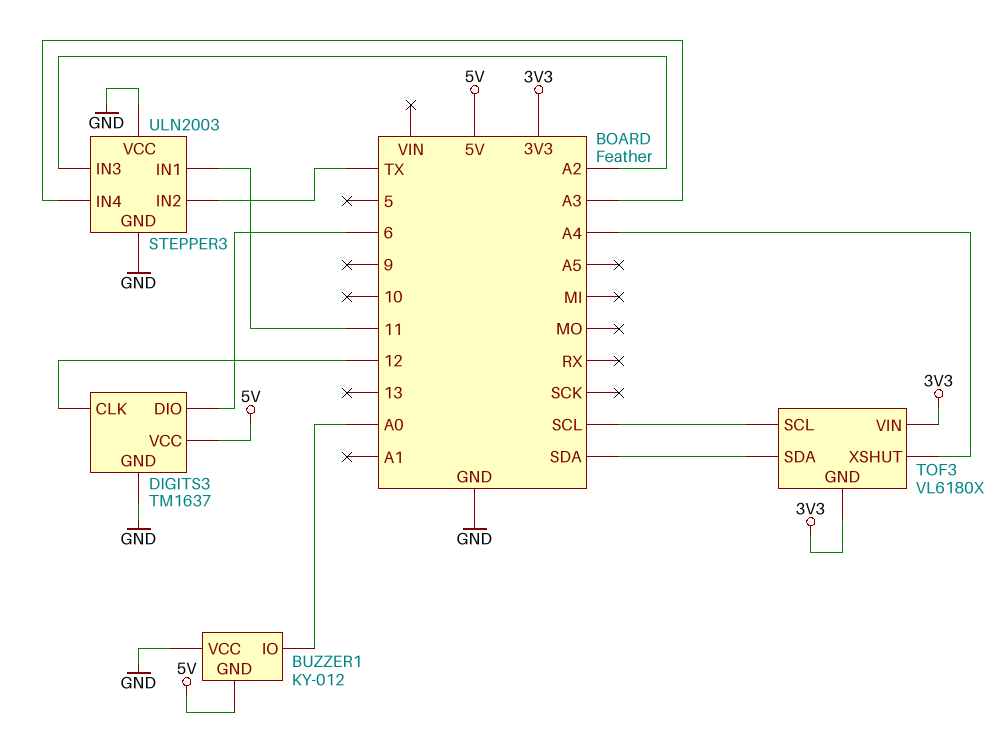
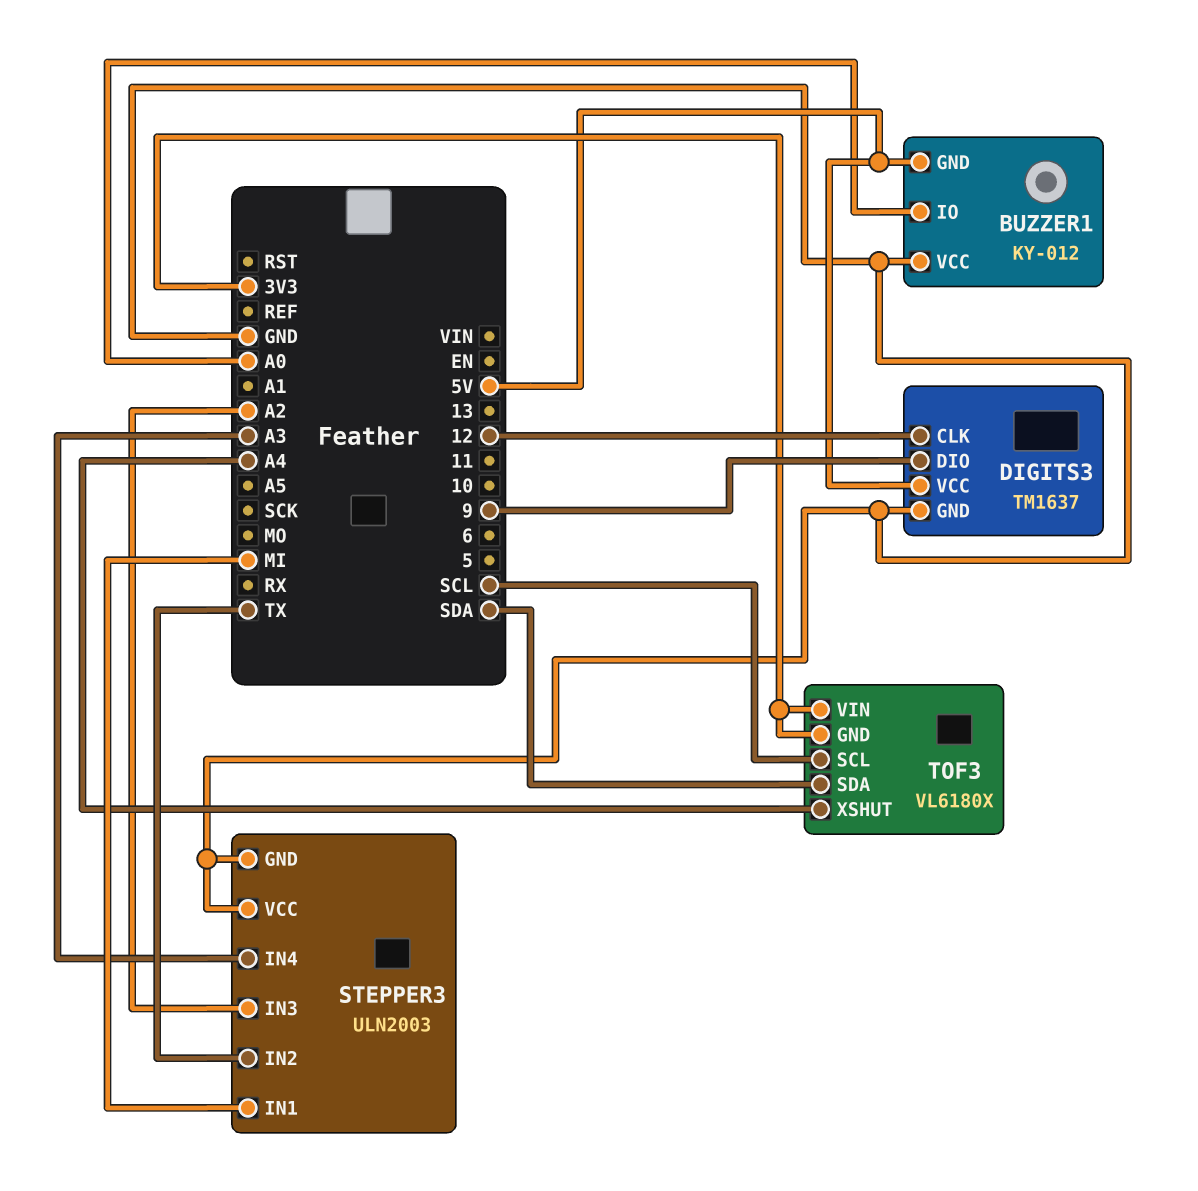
DIGITS3 pin DIO: 6 -> 9
STEPPER3 pin IN1: 11 -> MI

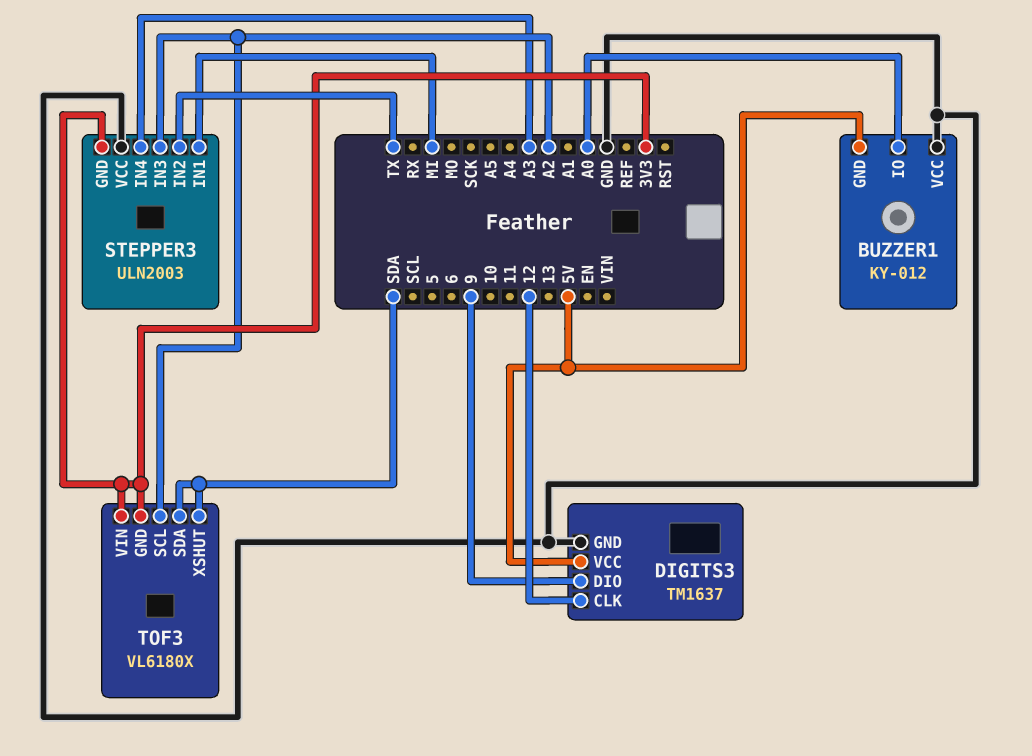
STEPPER3 pin GND: GND -> 3V3
TOF3 pin SCL: SCL -> A2
TOF3 pin XSHUT: A4 -> SDA

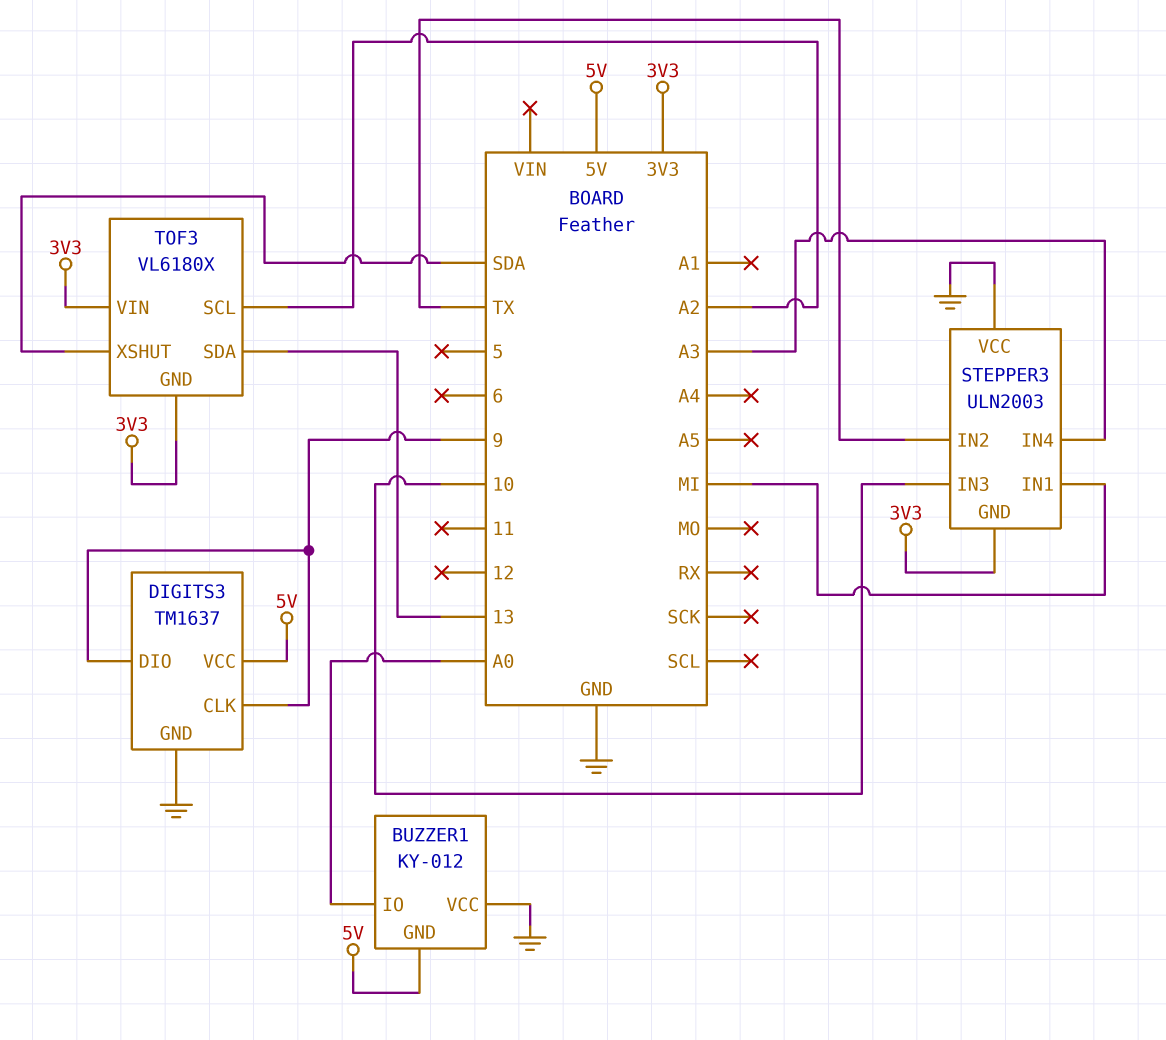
DIGITS3 pin CLK: 12 -> 9
STEPPER3 pin IN3: A2 -> 10
TOF3 pin SDA: SDA -> 13

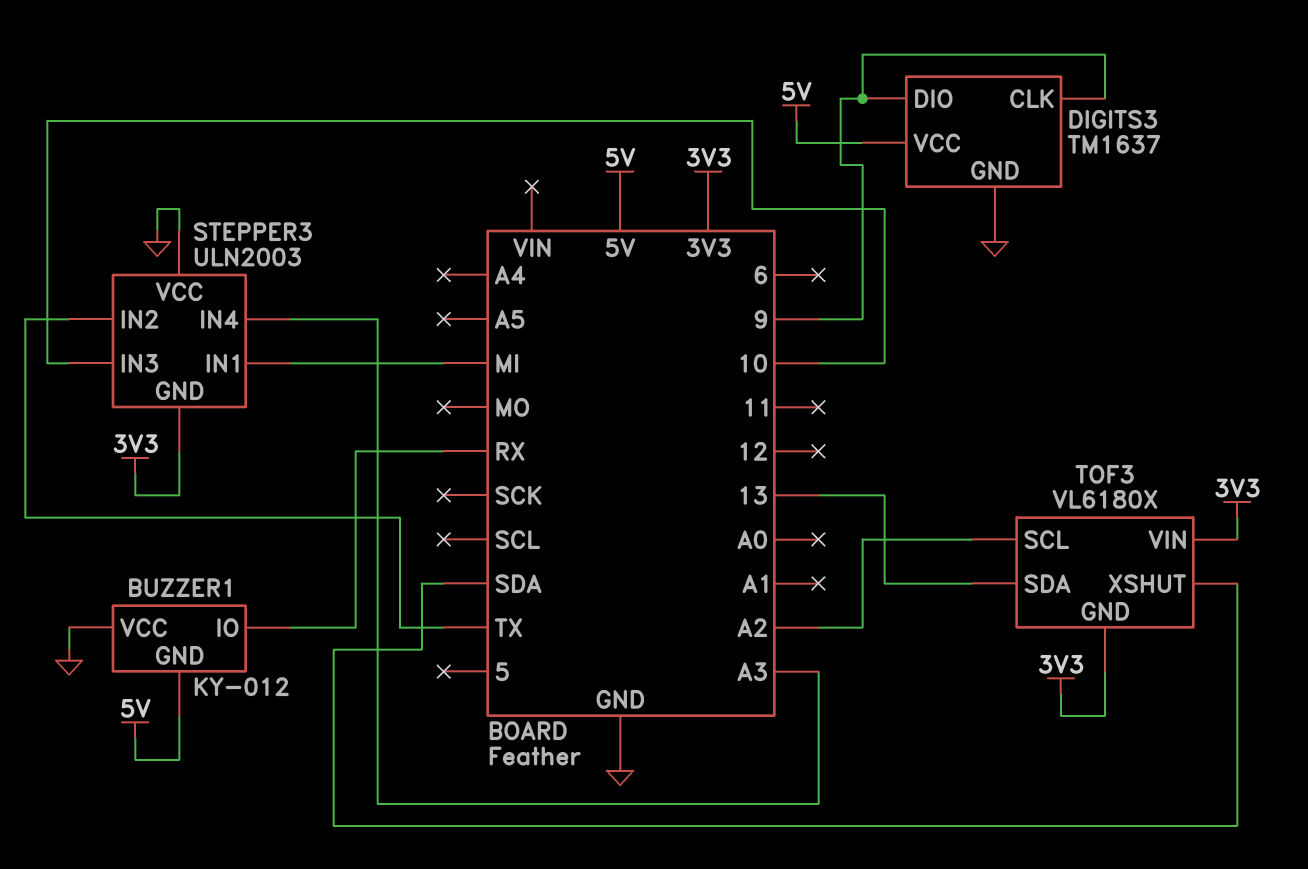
BUZZER1 pin IO: A0 -> RX

